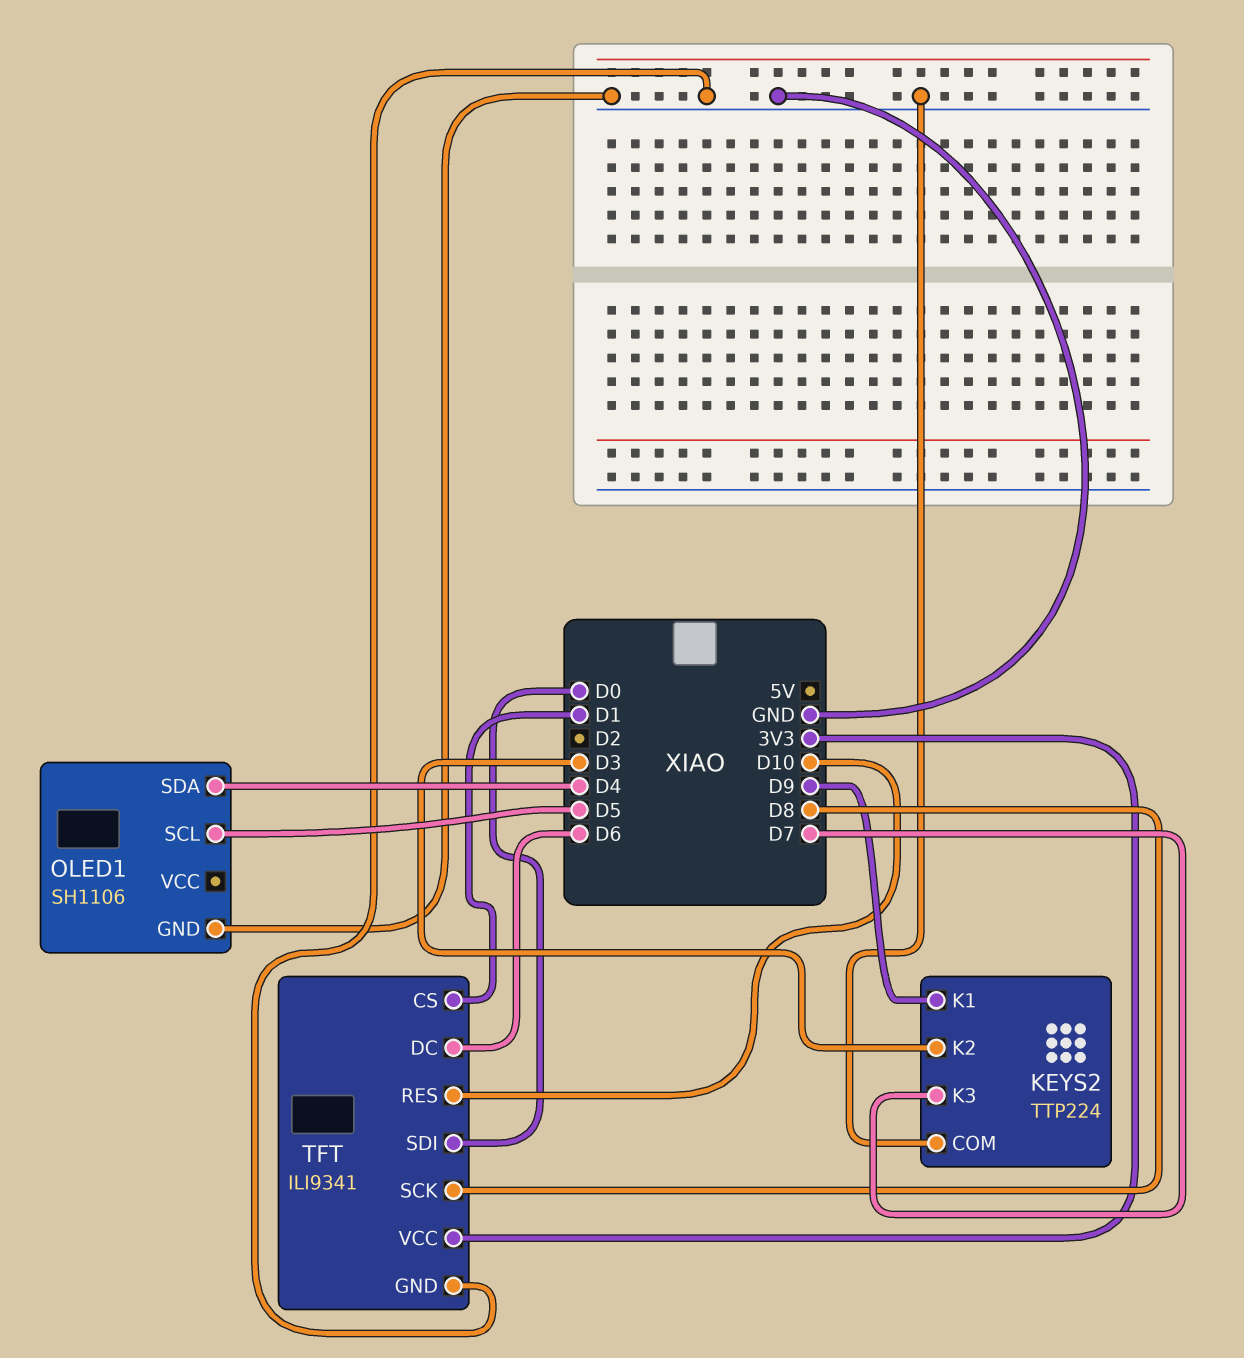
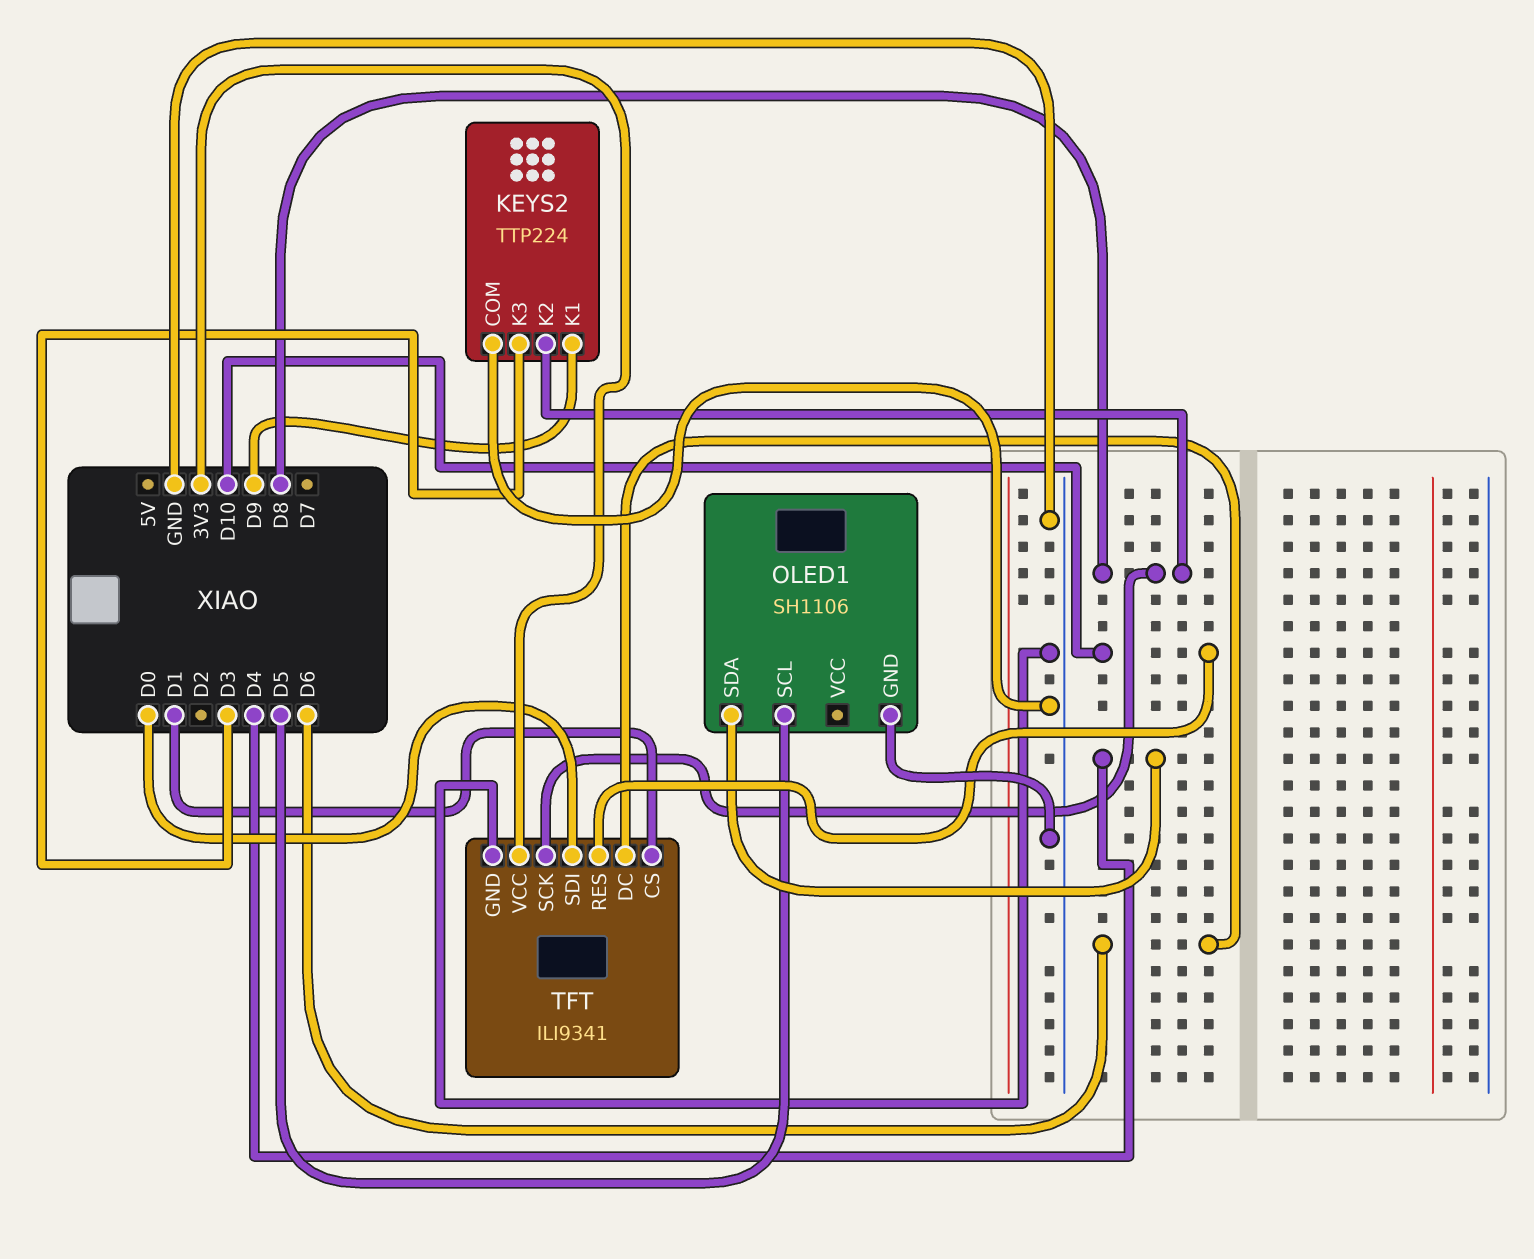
KEYS2 pin K2: D3 -> D8
KEYS2 pin K3: D7 -> D3

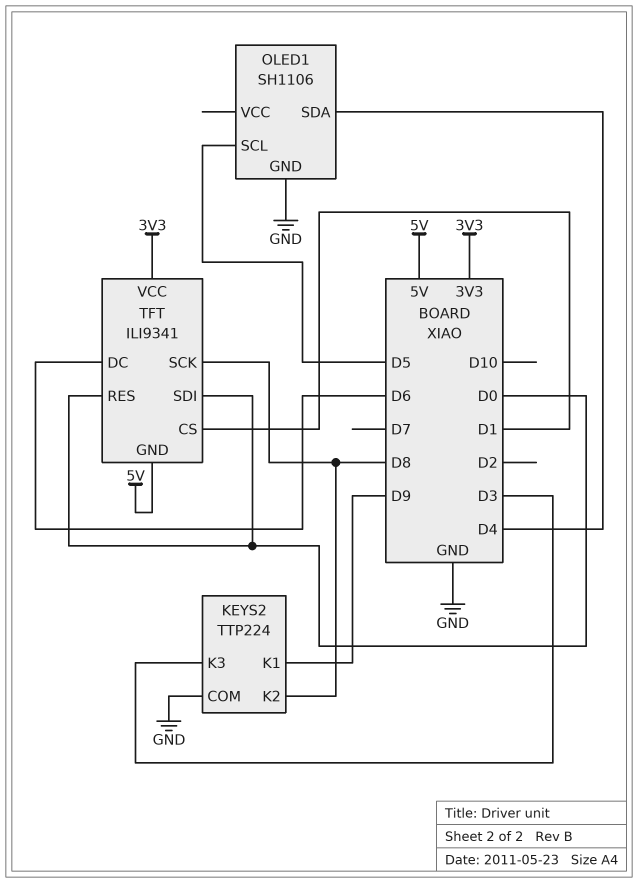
TFT pin GND: GND -> 5V
TFT pin RES: D10 -> D0

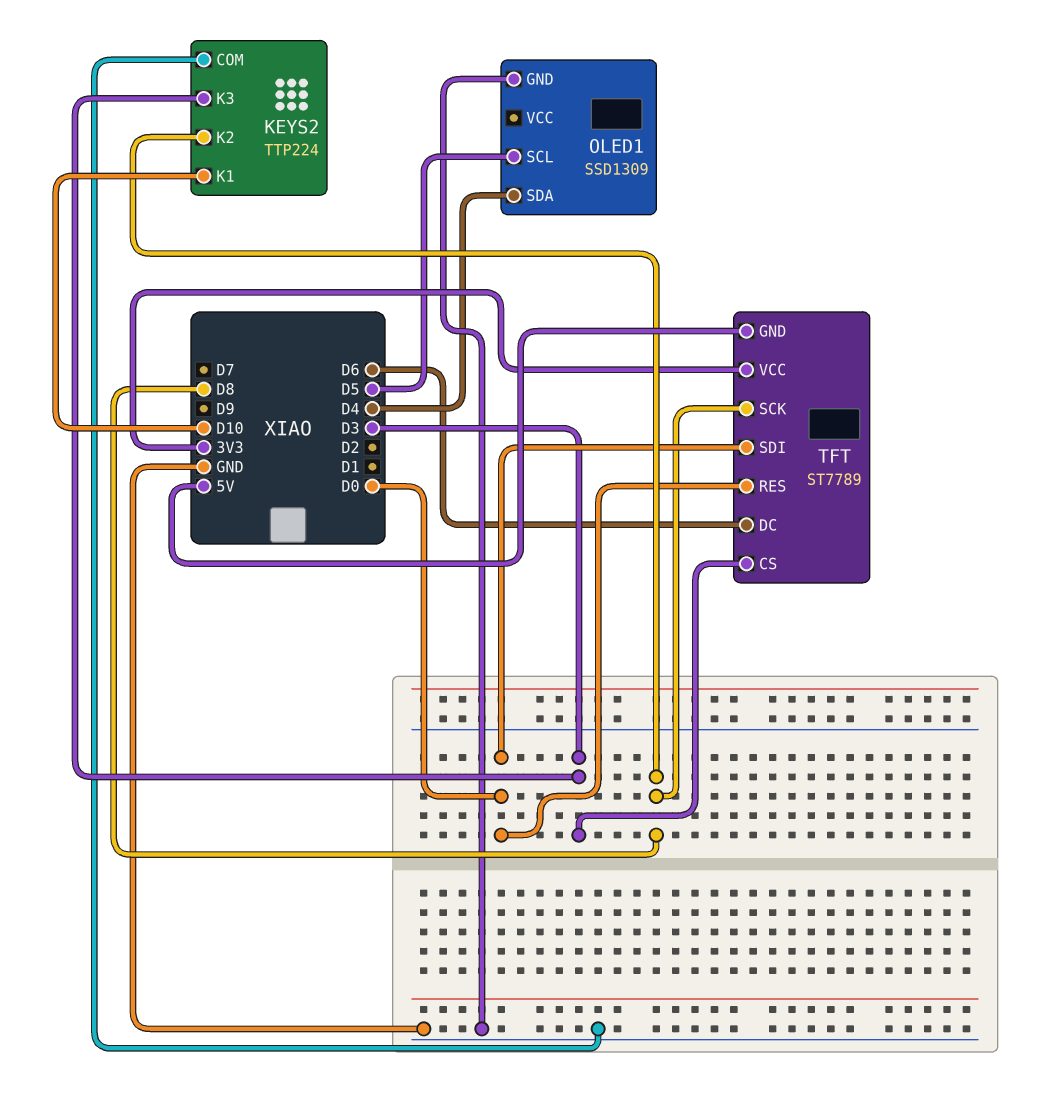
KEYS2 pin K1: D9 -> D10
OLED1: SH1106 -> SSD1309
TFT: ILI9341 -> ST7789
TFT pin CS: D1 -> D3

